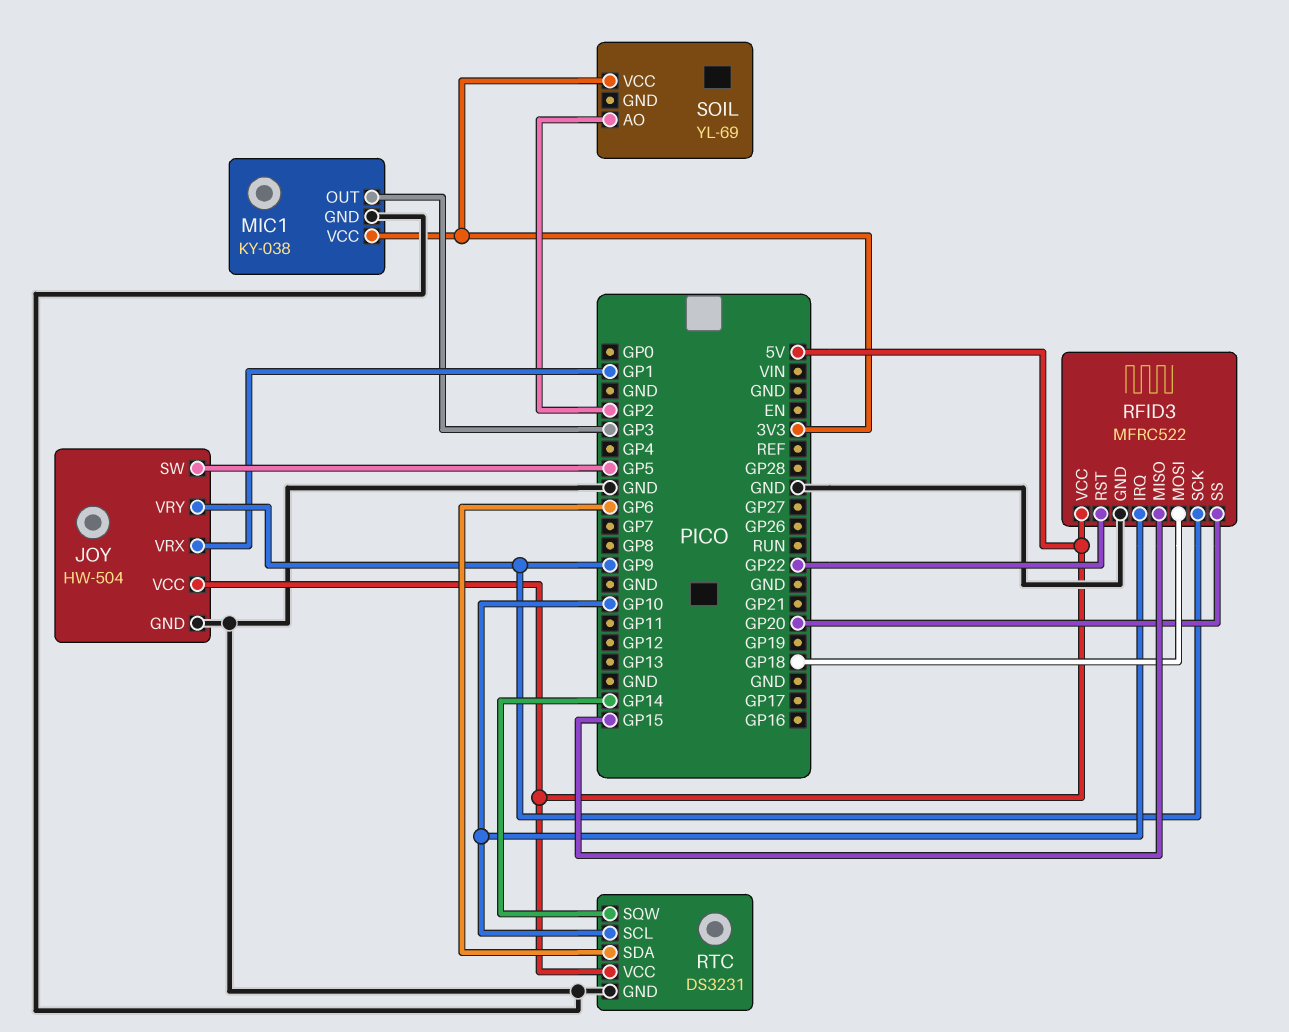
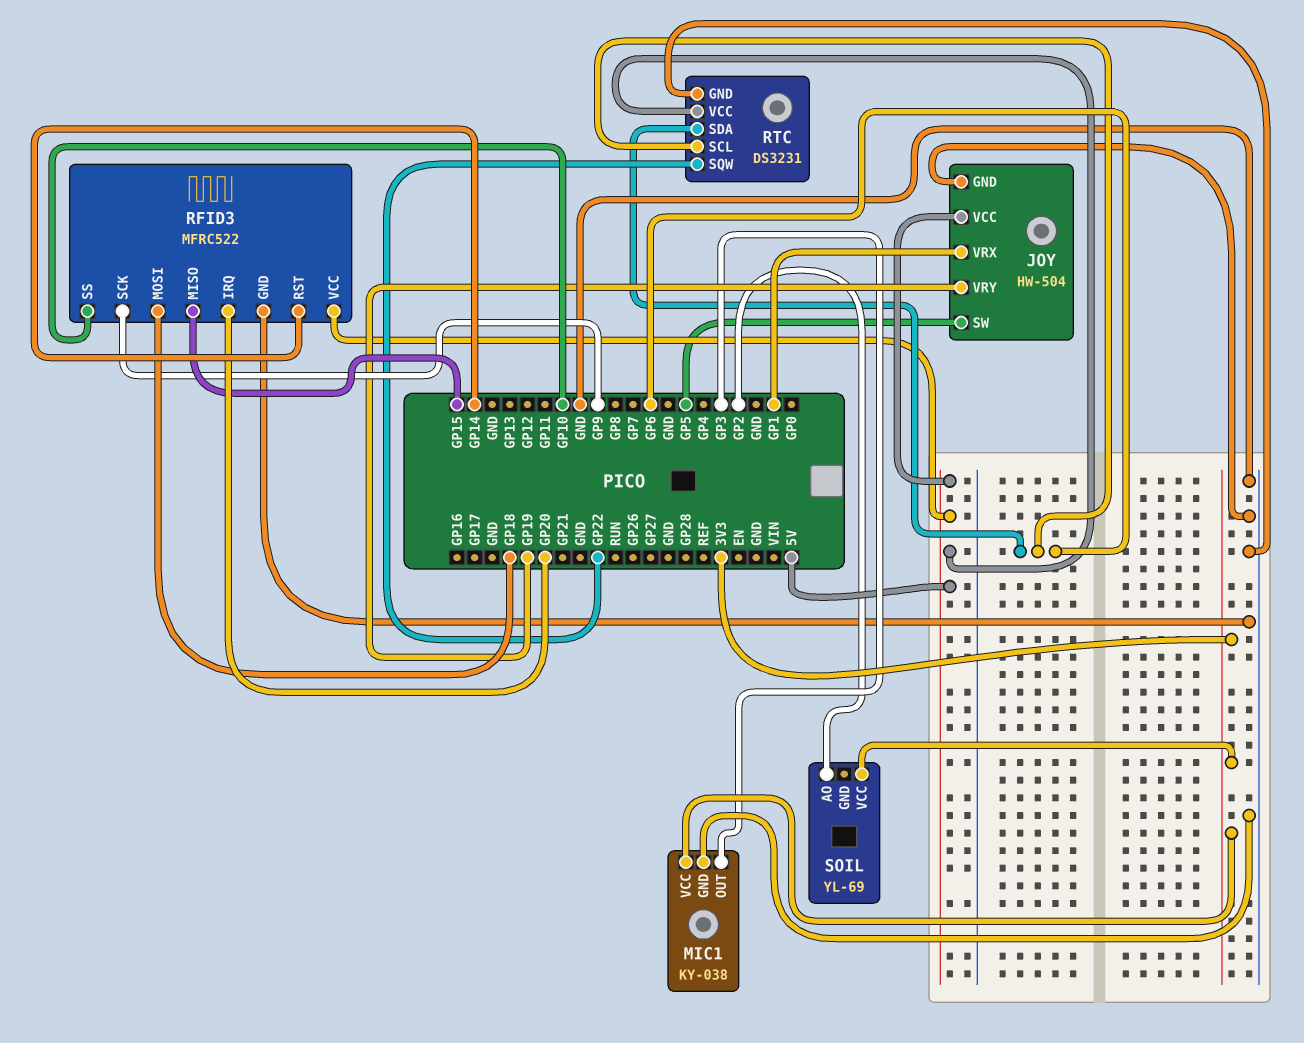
JOY pin VRY: GP9 -> GP19
RFID3 pin IRQ: GP10 -> GP20
RFID3 pin RST: GP22 -> GP14
RFID3 pin SS: GP20 -> GP10
RTC pin SCL: GP10 -> GP6
RTC pin SQW: GP14 -> GP22

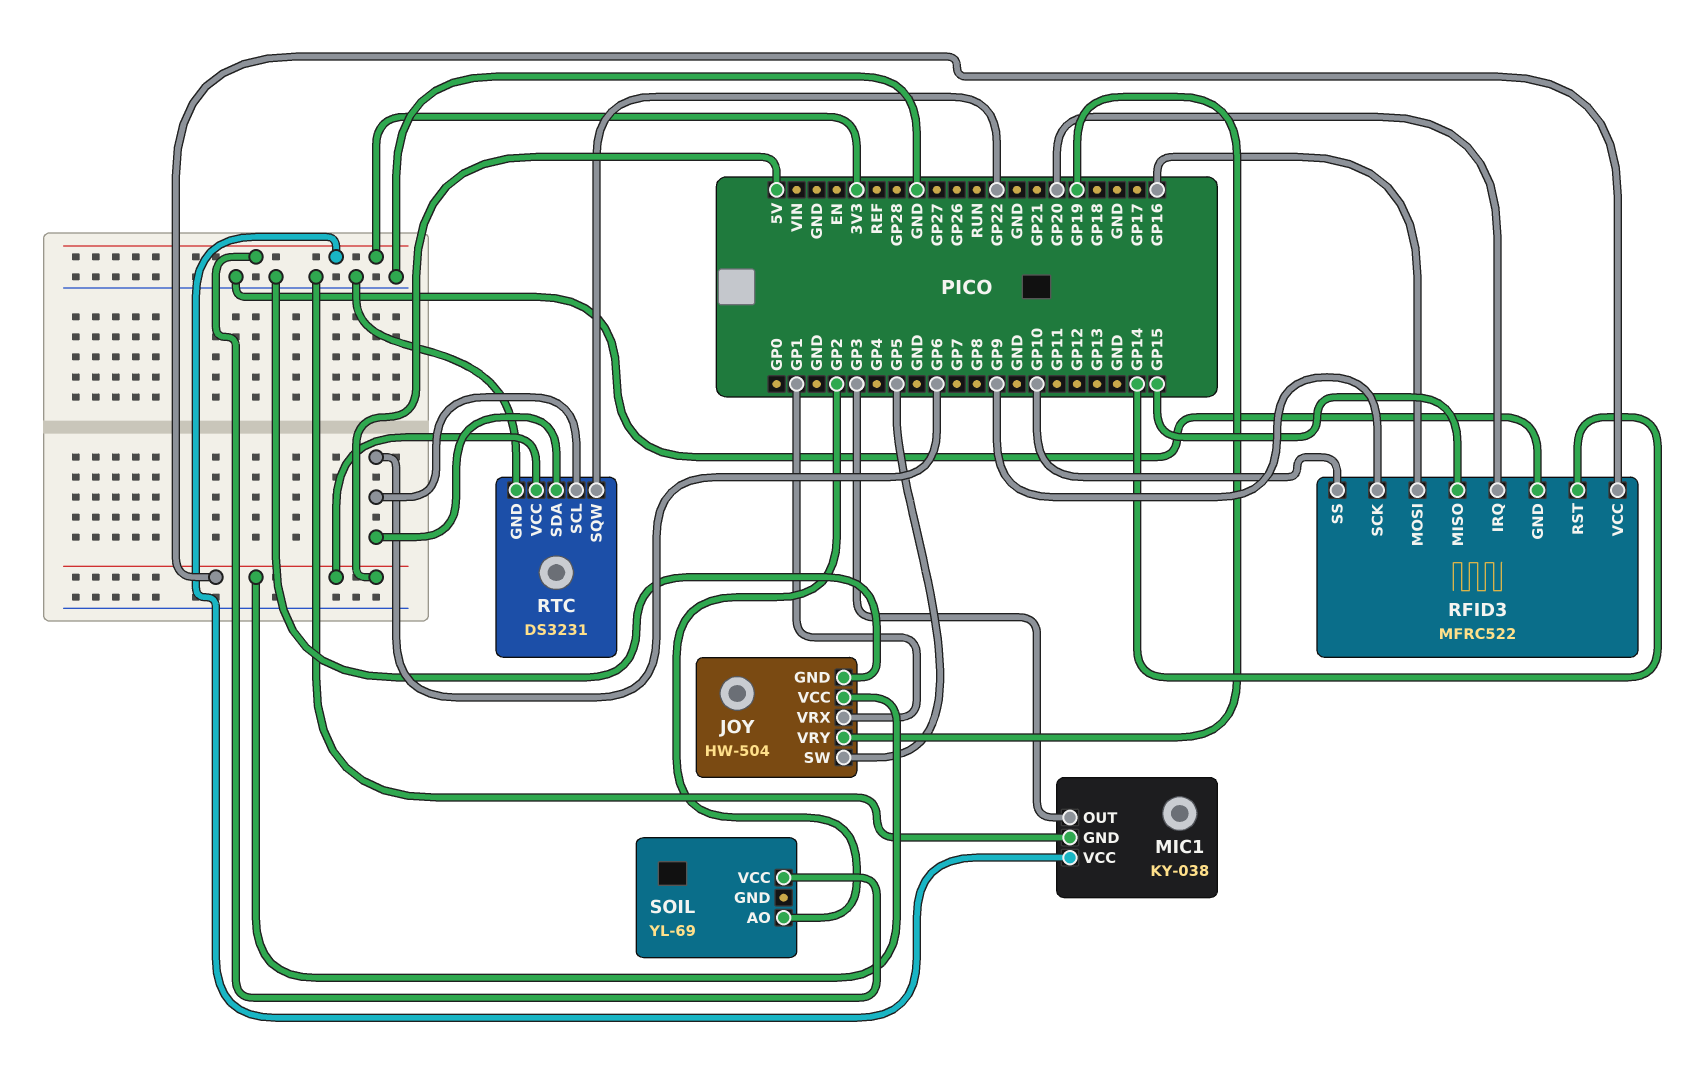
RFID3 pin MOSI: GP18 -> GP16

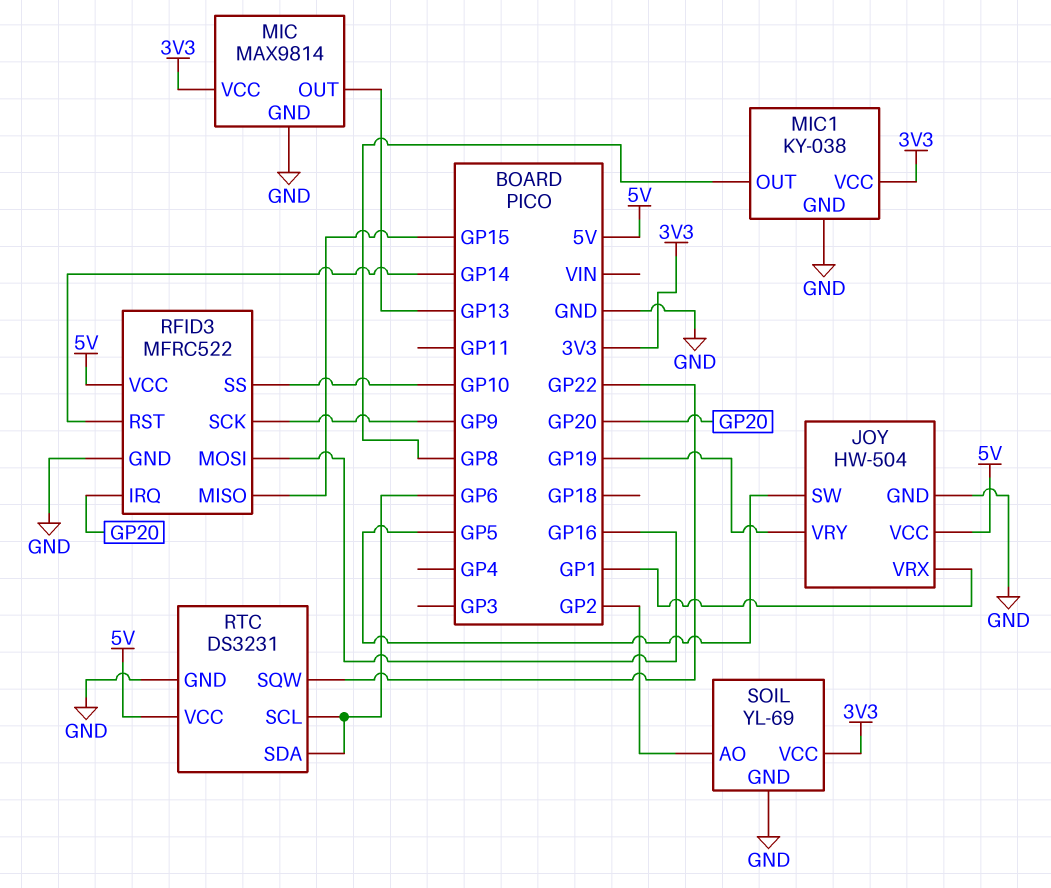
MIC: none -> MAX9814
MIC pin GND: none -> GND
MIC pin OUT: none -> GP13
MIC pin VCC: none -> 3V3
MIC1 pin OUT: GP3 -> GP8
SOIL pin GND: none -> GND

